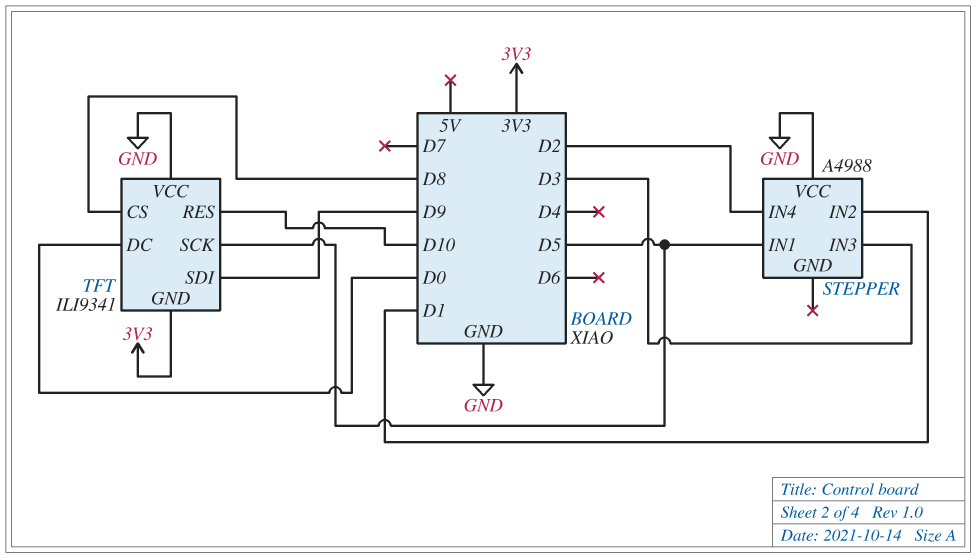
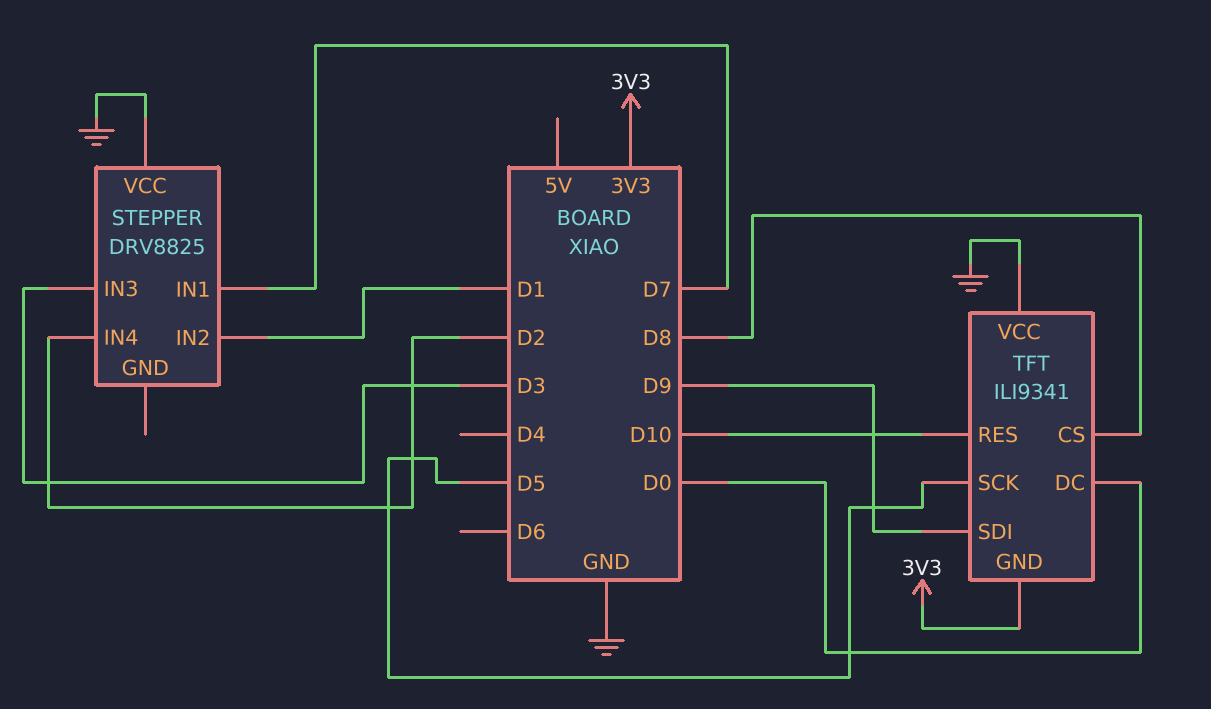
STEPPER: A4988 -> DRV8825
STEPPER pin IN1: D5 -> D7

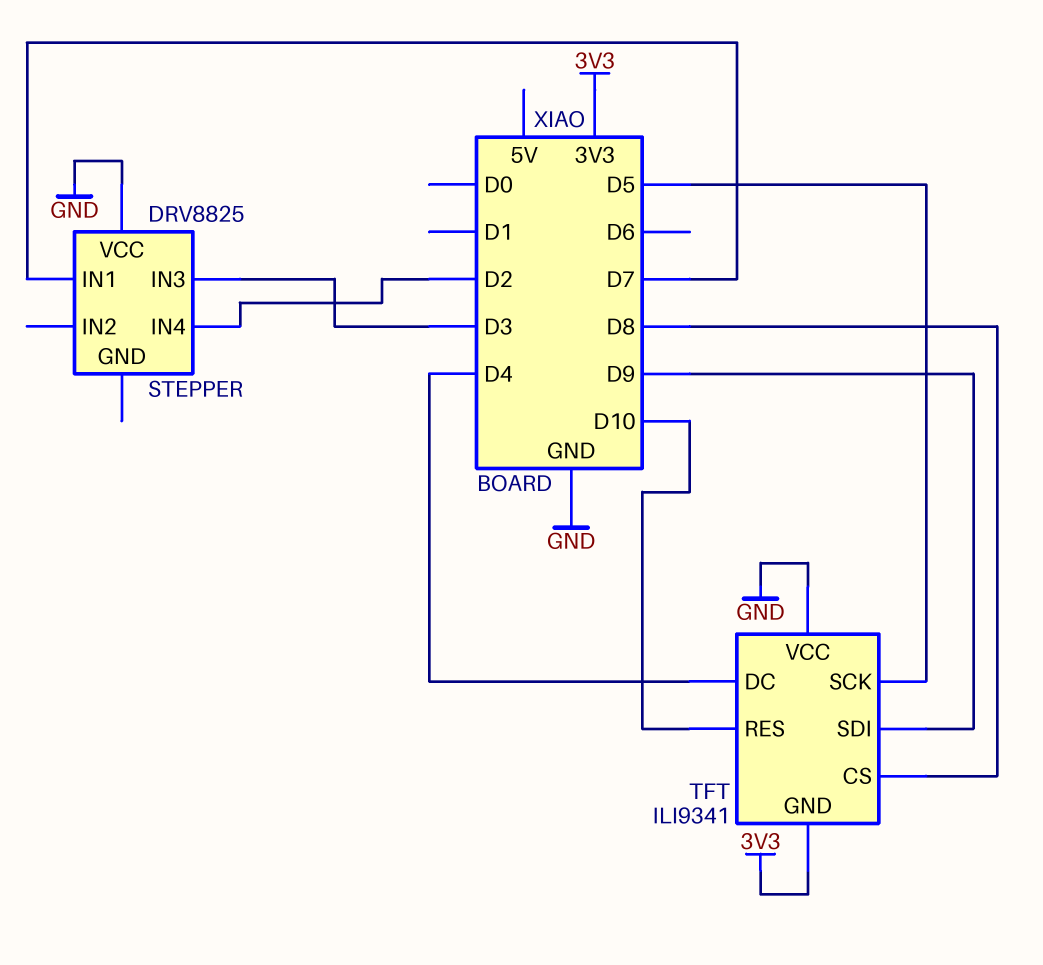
STEPPER pin IN2: D1 -> none
TFT pin DC: D0 -> D4

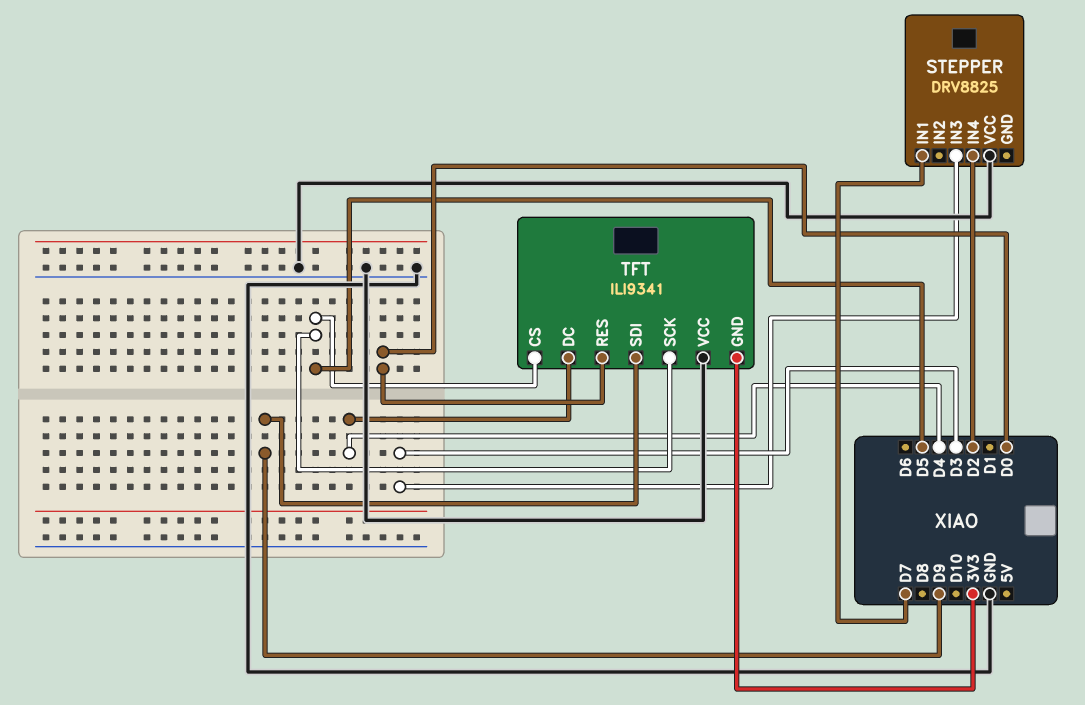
TFT pin CS: D8 -> D5
TFT pin RES: D10 -> D0

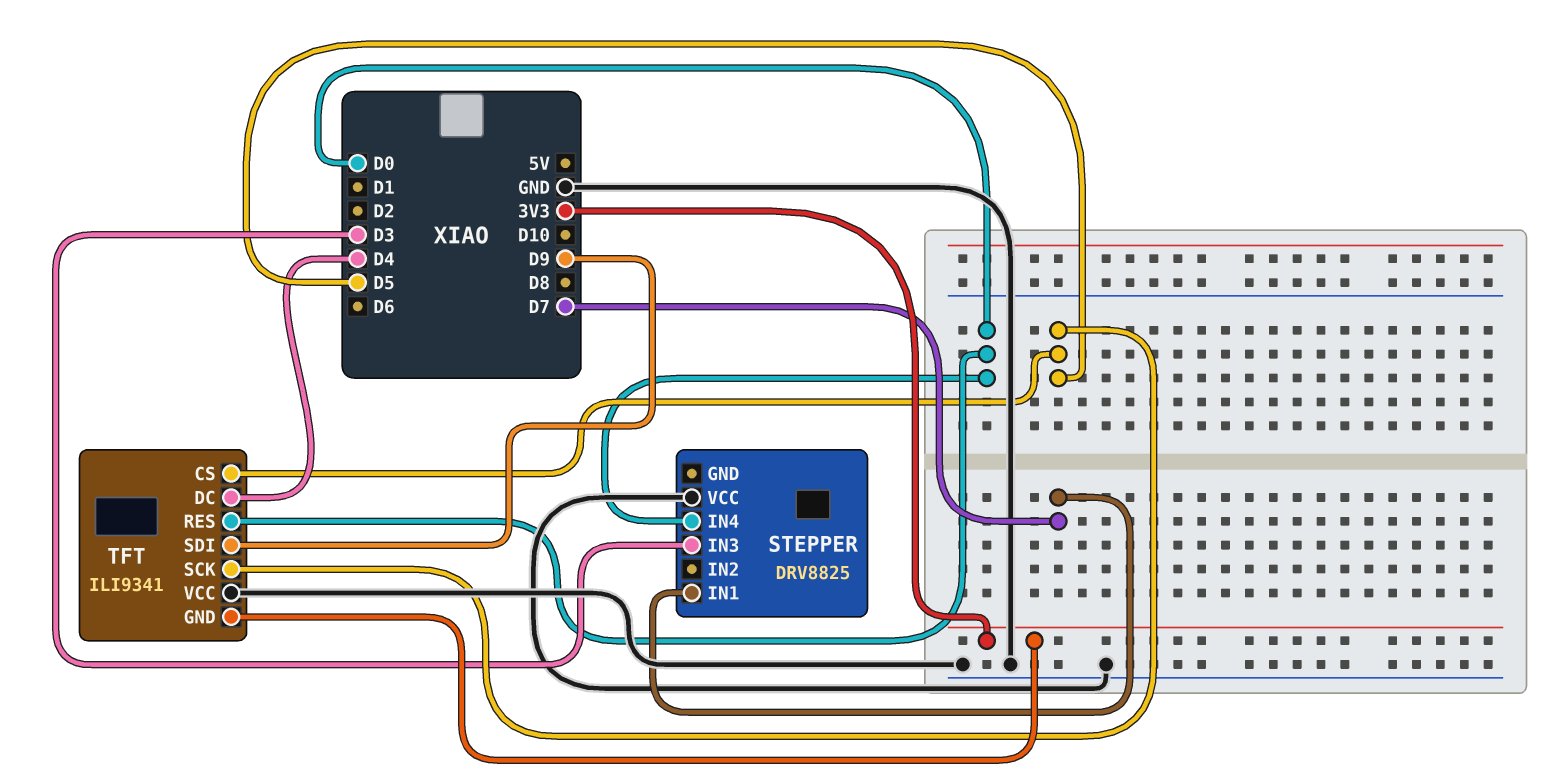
STEPPER pin IN4: D2 -> D0

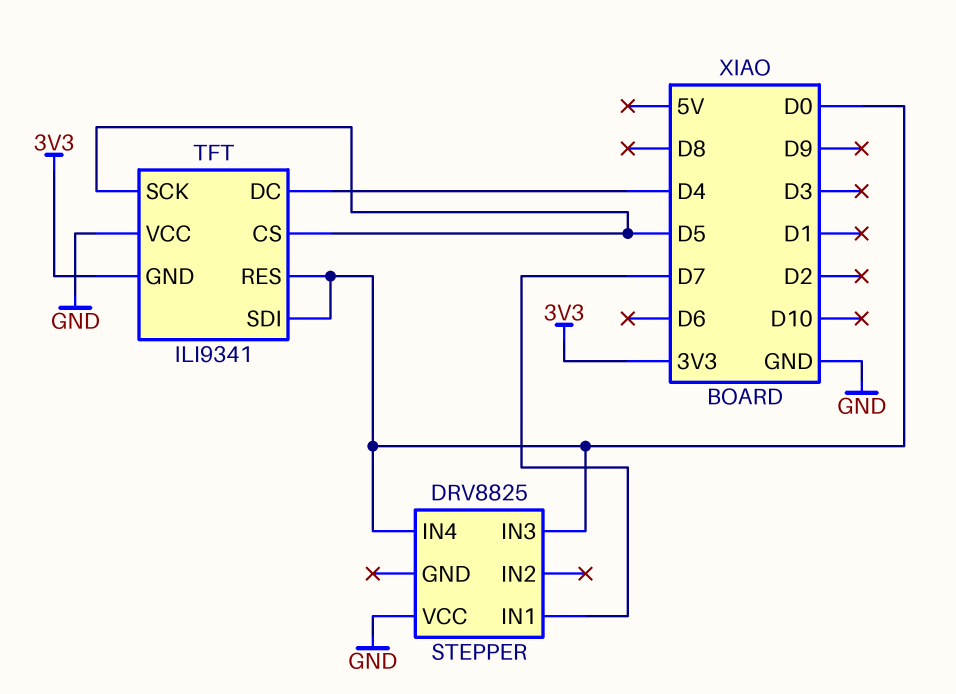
STEPPER pin IN3: D3 -> D0
TFT pin SDI: D9 -> D0

